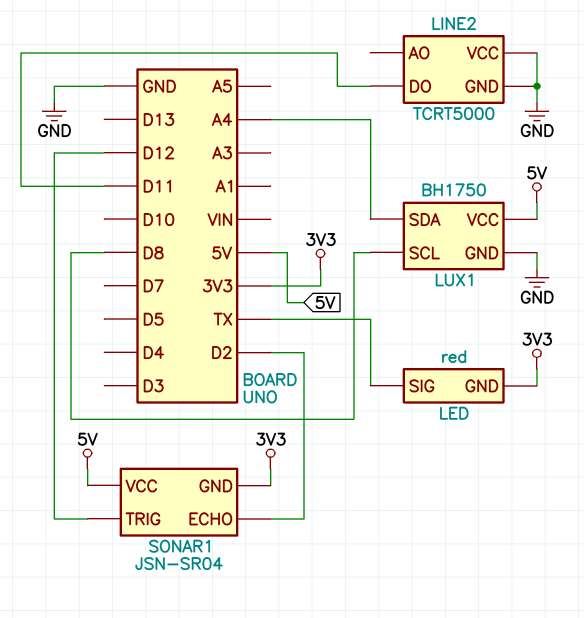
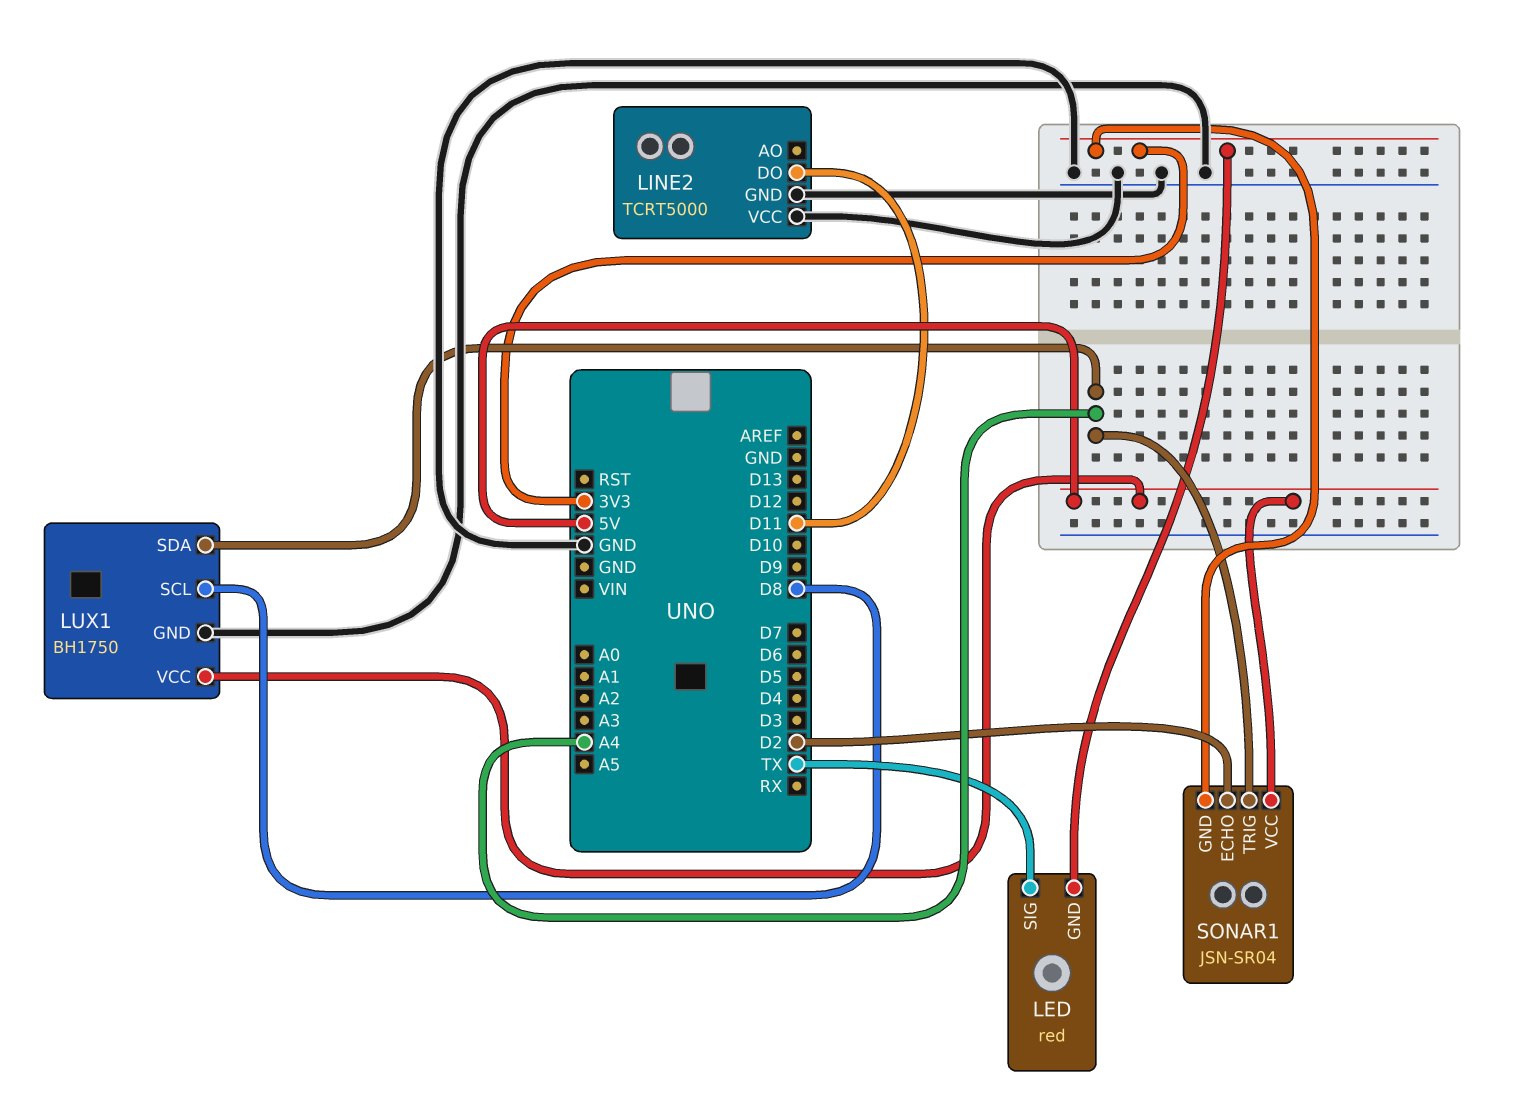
SONAR1 pin TRIG: D12 -> A4

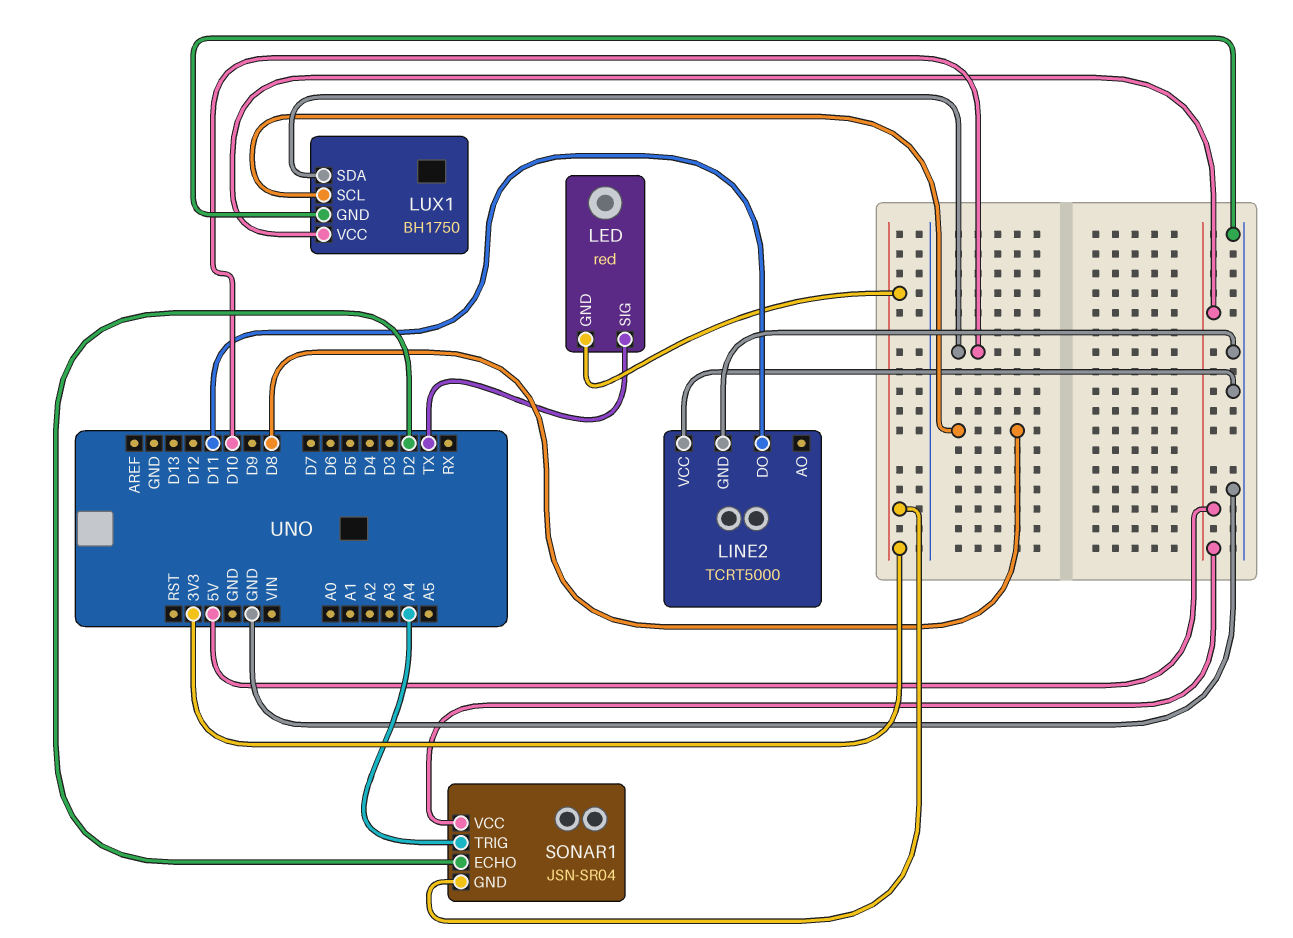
LUX1 pin SDA: A4 -> D10

